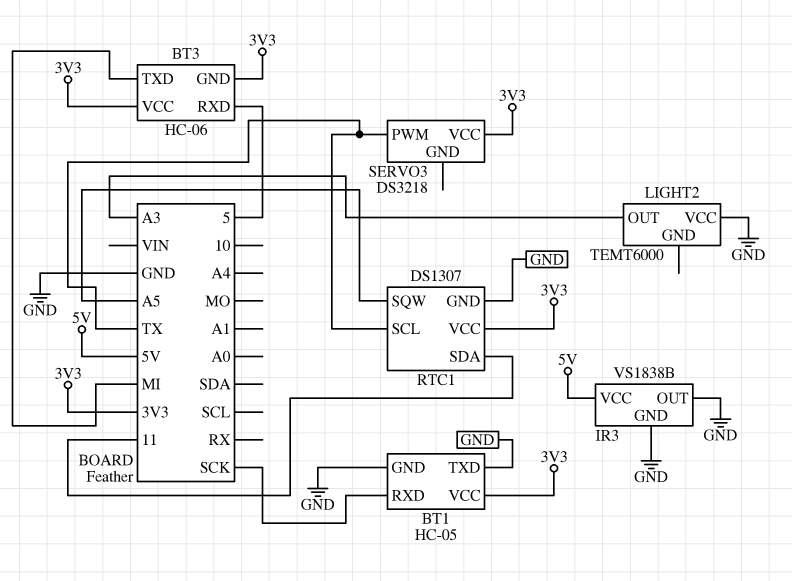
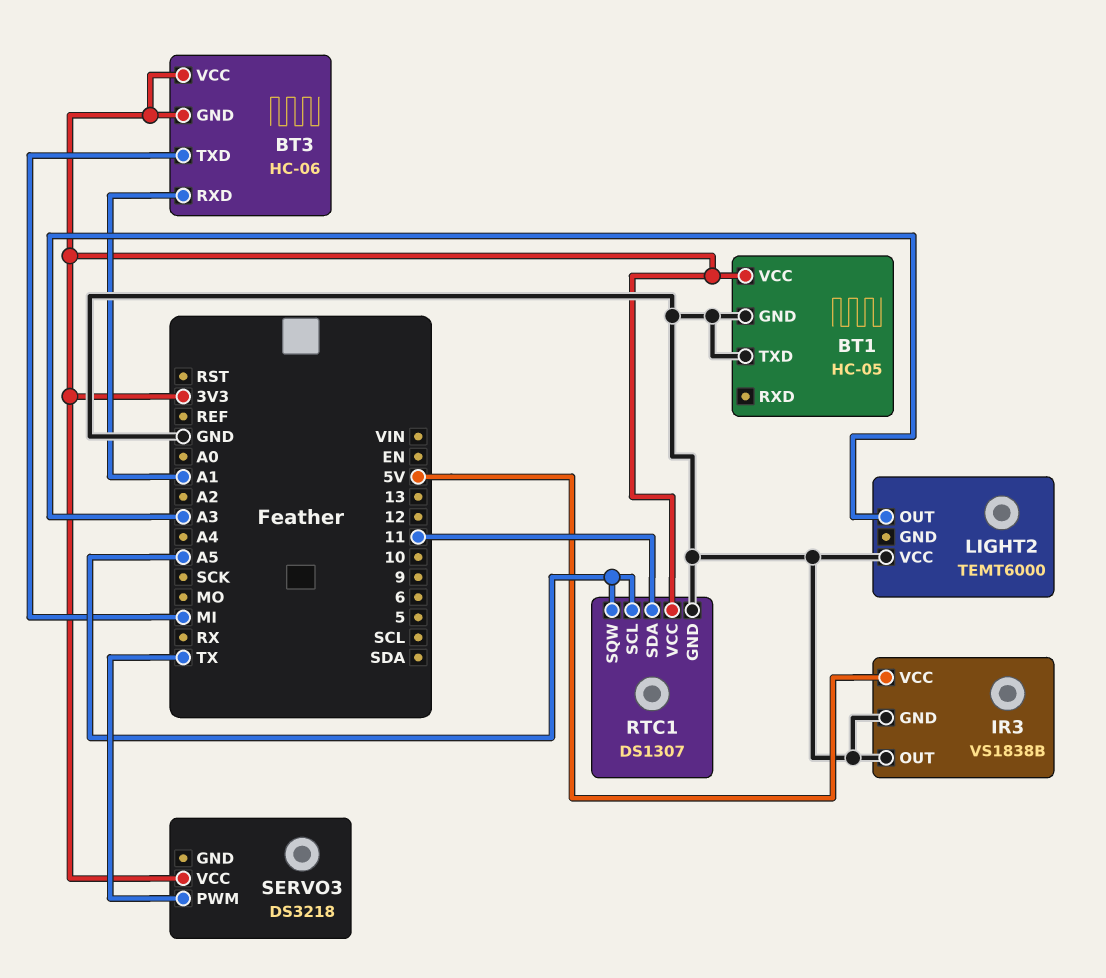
BT1 pin RXD: SCK -> none
BT3 pin RXD: 5 -> A1
RTC1 pin SCL: TX -> A5

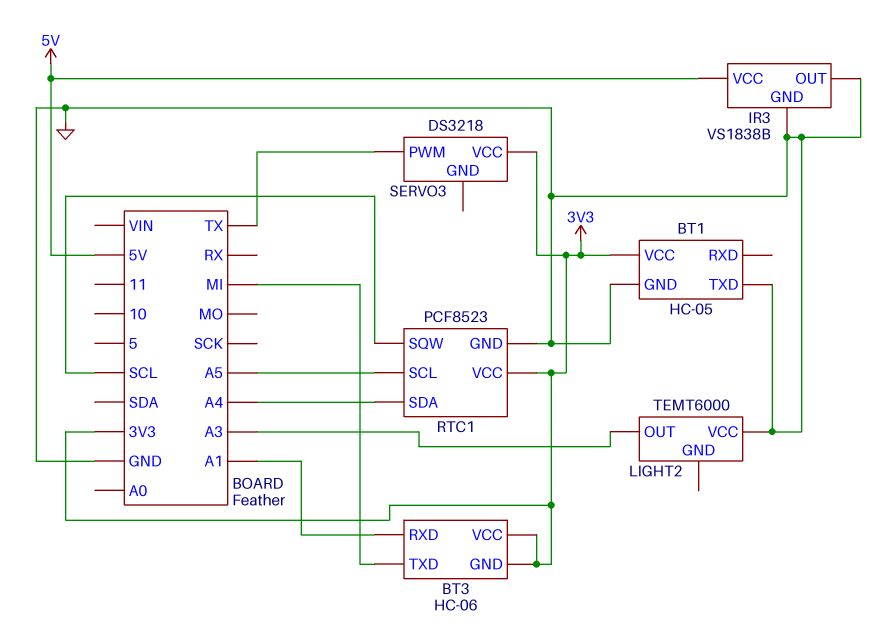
RTC1: DS1307 -> PCF8523
RTC1 pin SDA: 11 -> A4
RTC1 pin SQW: A5 -> SCL

